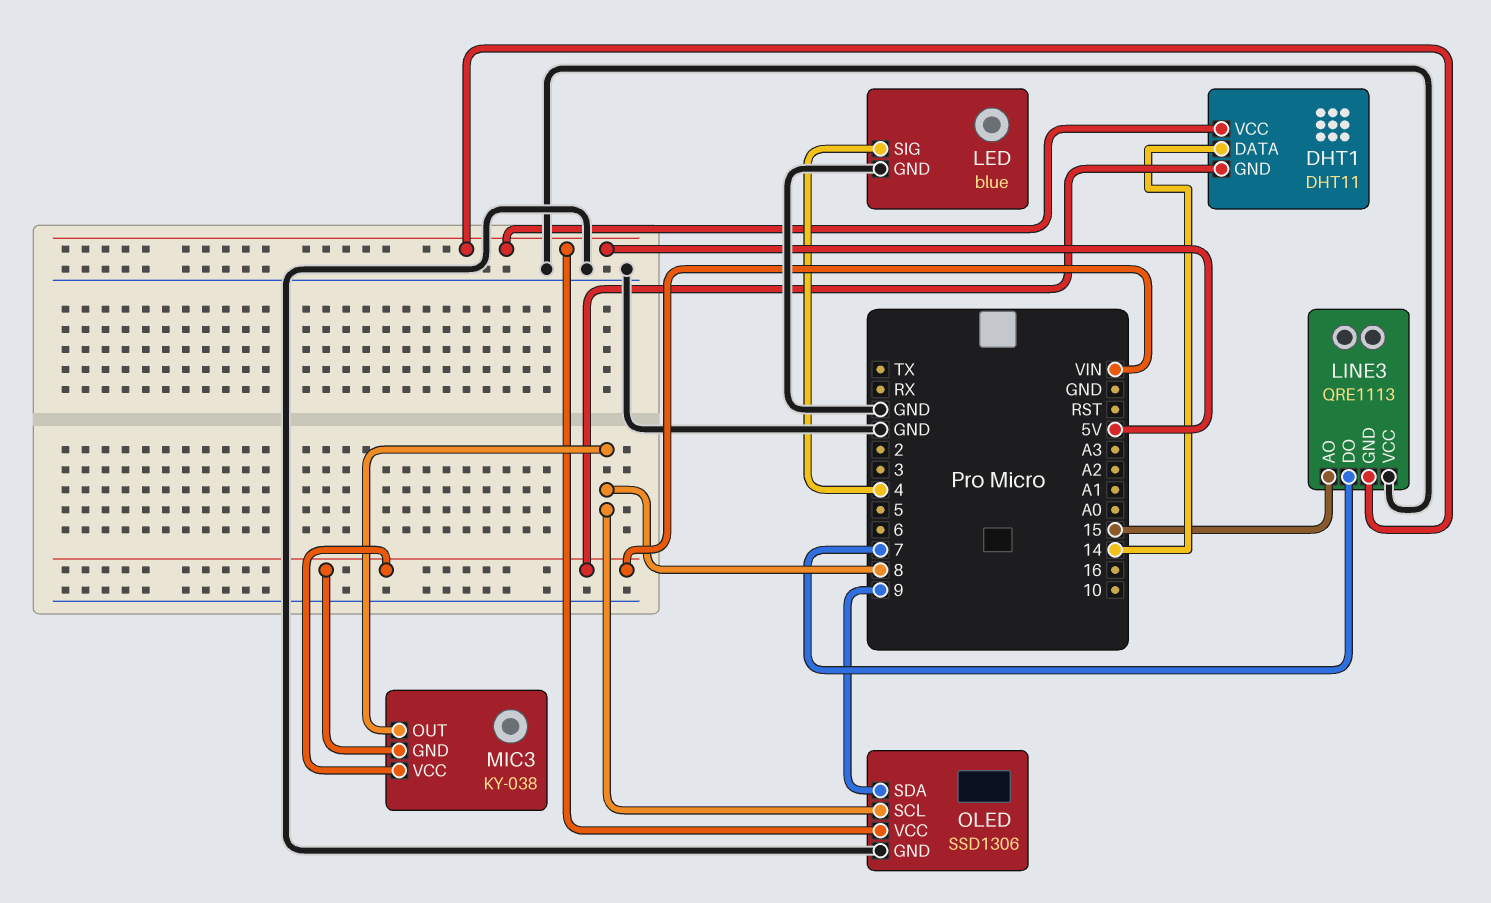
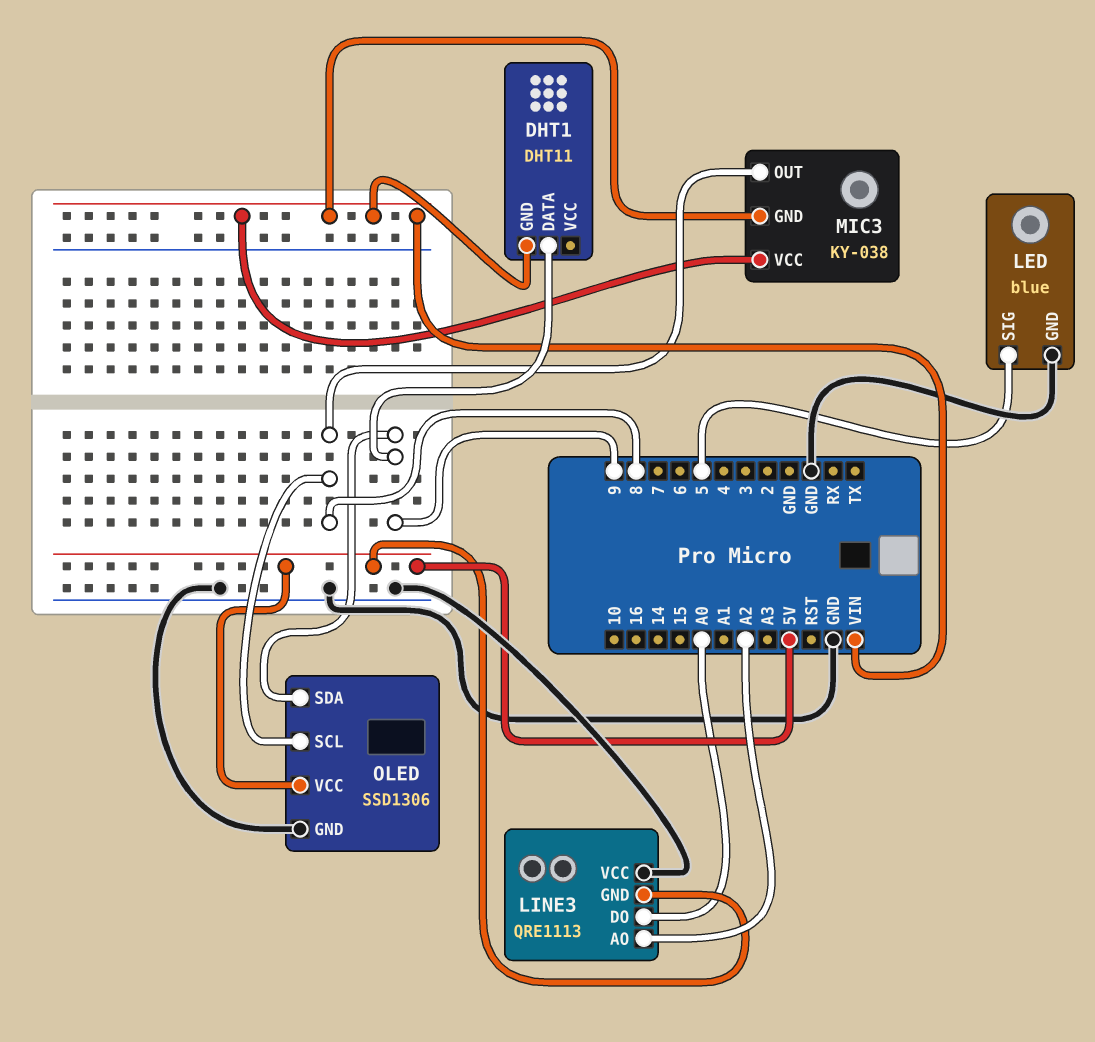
DHT1 pin DATA: 14 -> 9
DHT1 pin VCC: 5V -> none
LED pin SIG: 4 -> 5
LINE3 pin AO: 15 -> A2
LINE3 pin DO: 7 -> A0

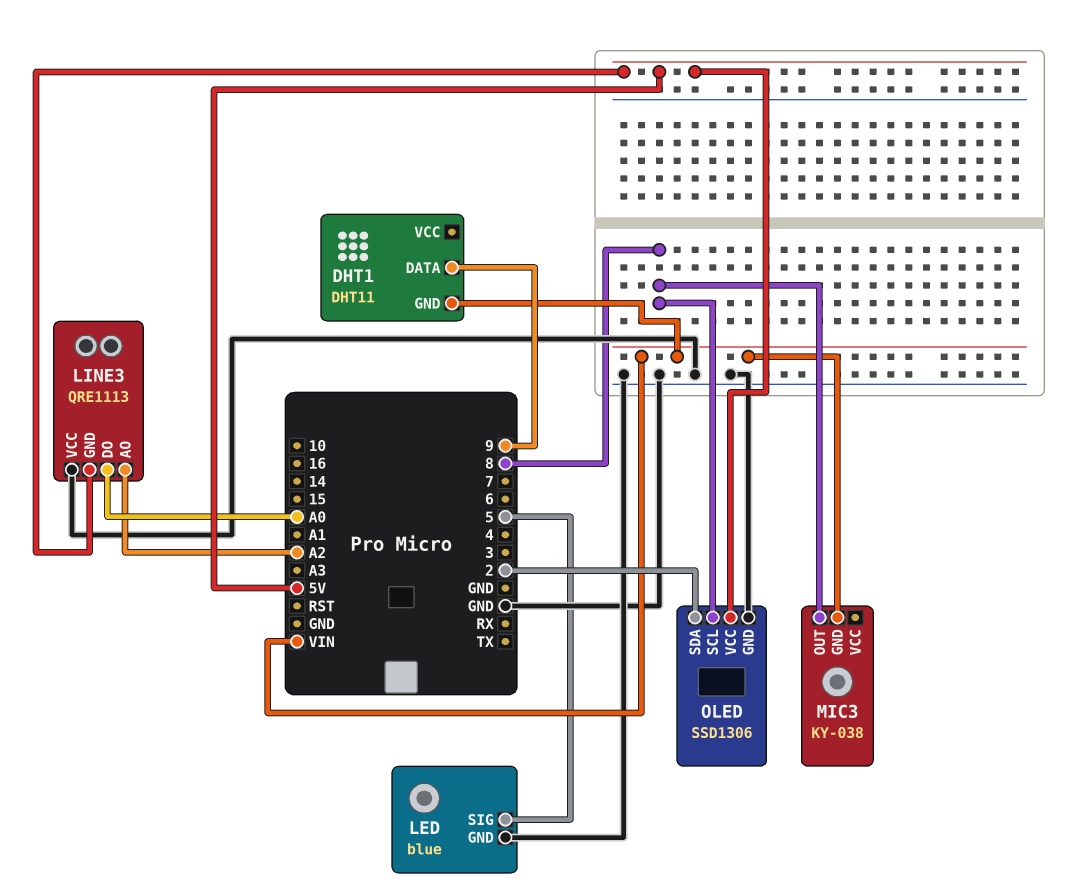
MIC3 pin VCC: VIN -> none
OLED pin SDA: 9 -> 2

